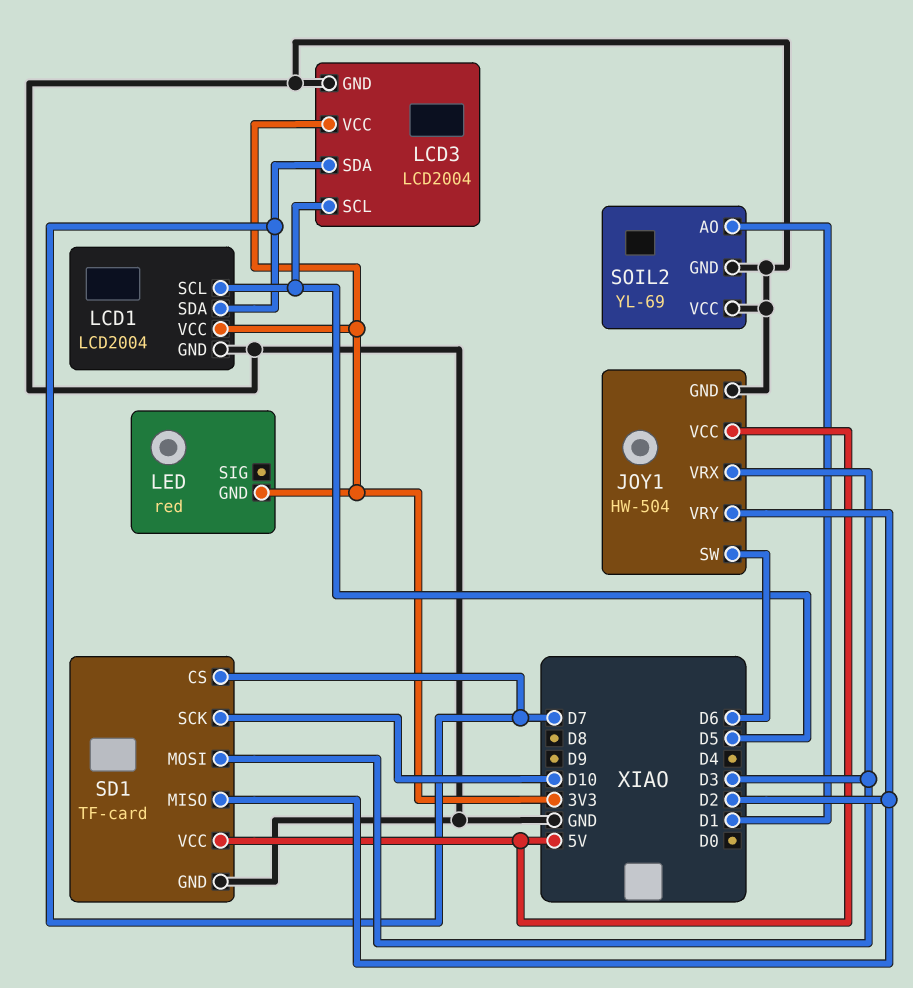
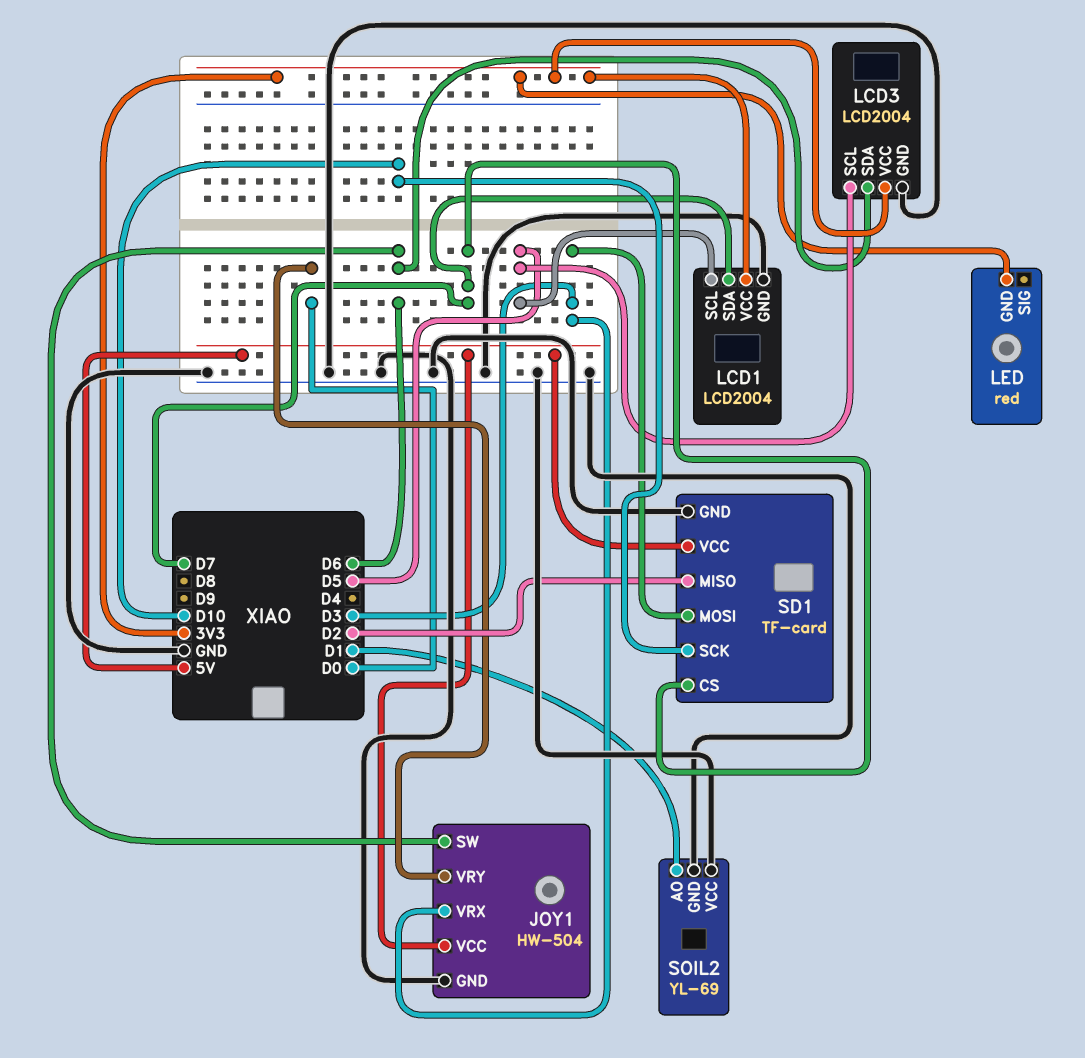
JOY1 pin VRY: D2 -> D0
LCD3 pin SDA: D7 -> D6

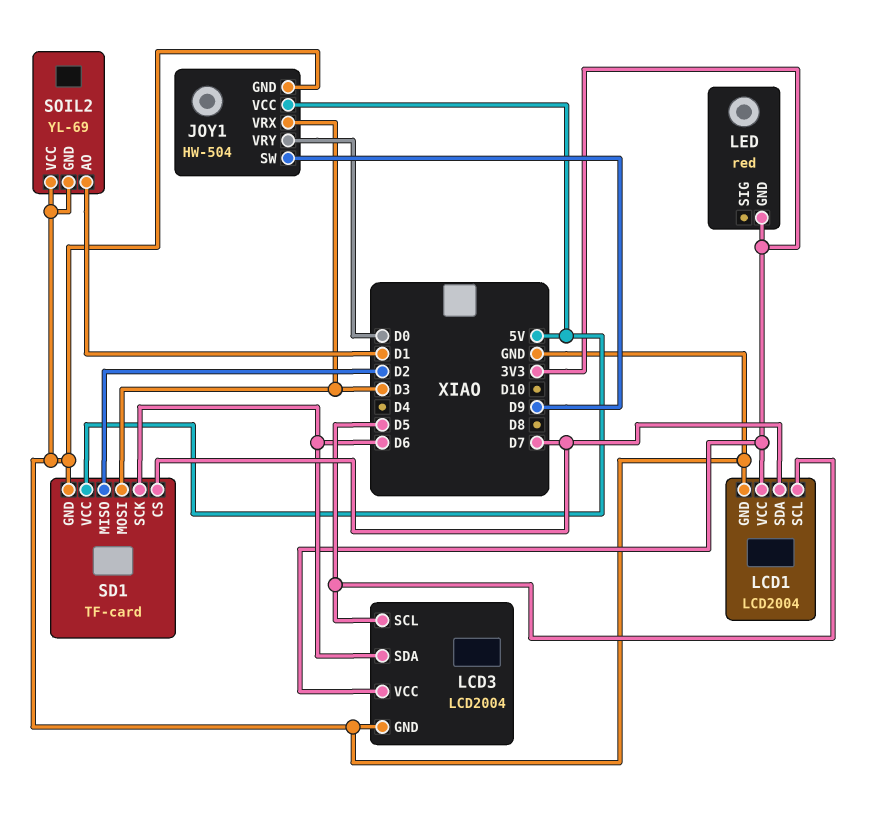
JOY1 pin SW: D6 -> D9
SD1 pin SCK: D10 -> D6

